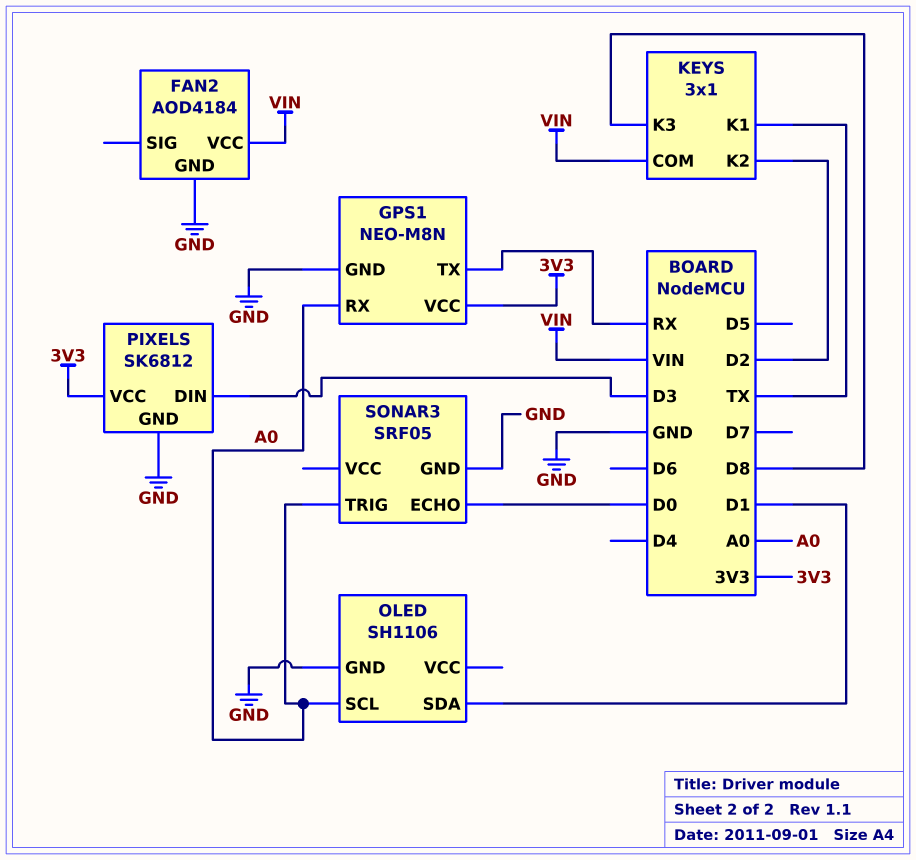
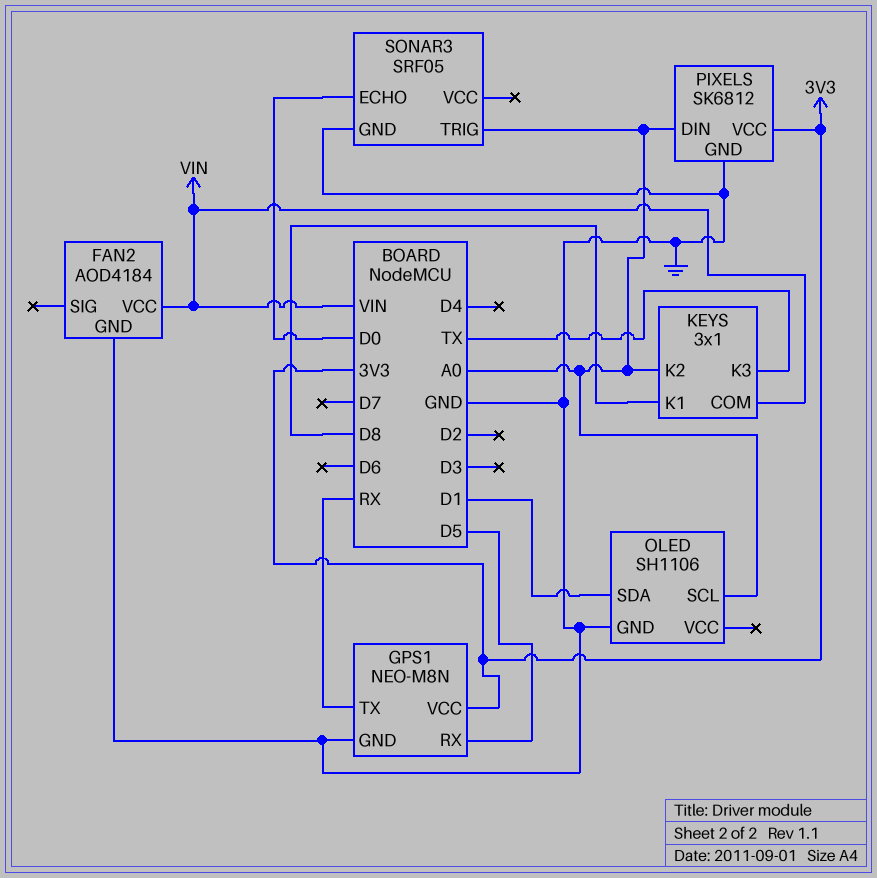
GPS1 pin RX: A0 -> D5
KEYS pin K1: TX -> D8
KEYS pin K2: D2 -> A0
KEYS pin K3: D8 -> TX
PIXELS pin DIN: D3 -> A0

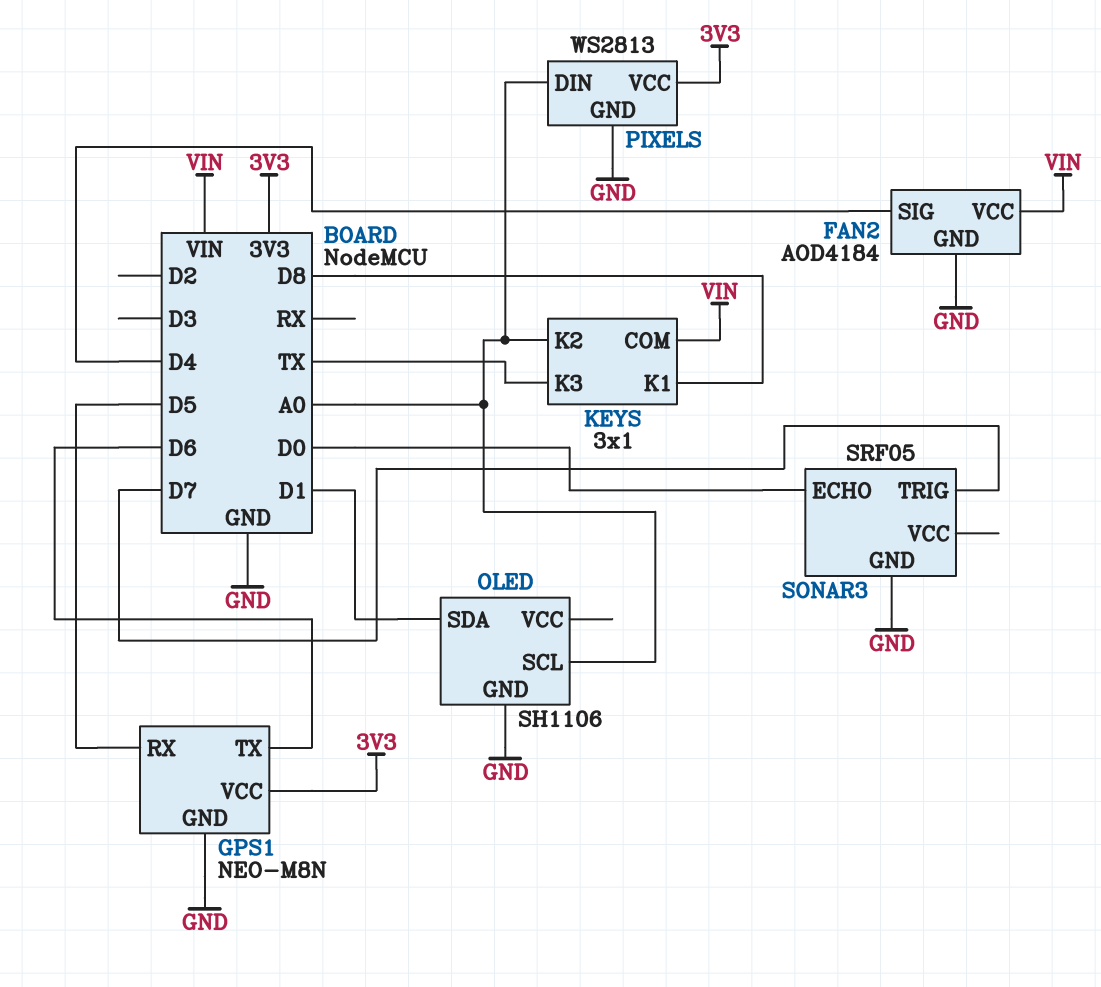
FAN2 pin SIG: none -> D4
GPS1 pin TX: RX -> D6
PIXELS: SK6812 -> WS2813
SONAR3 pin TRIG: A0 -> D7

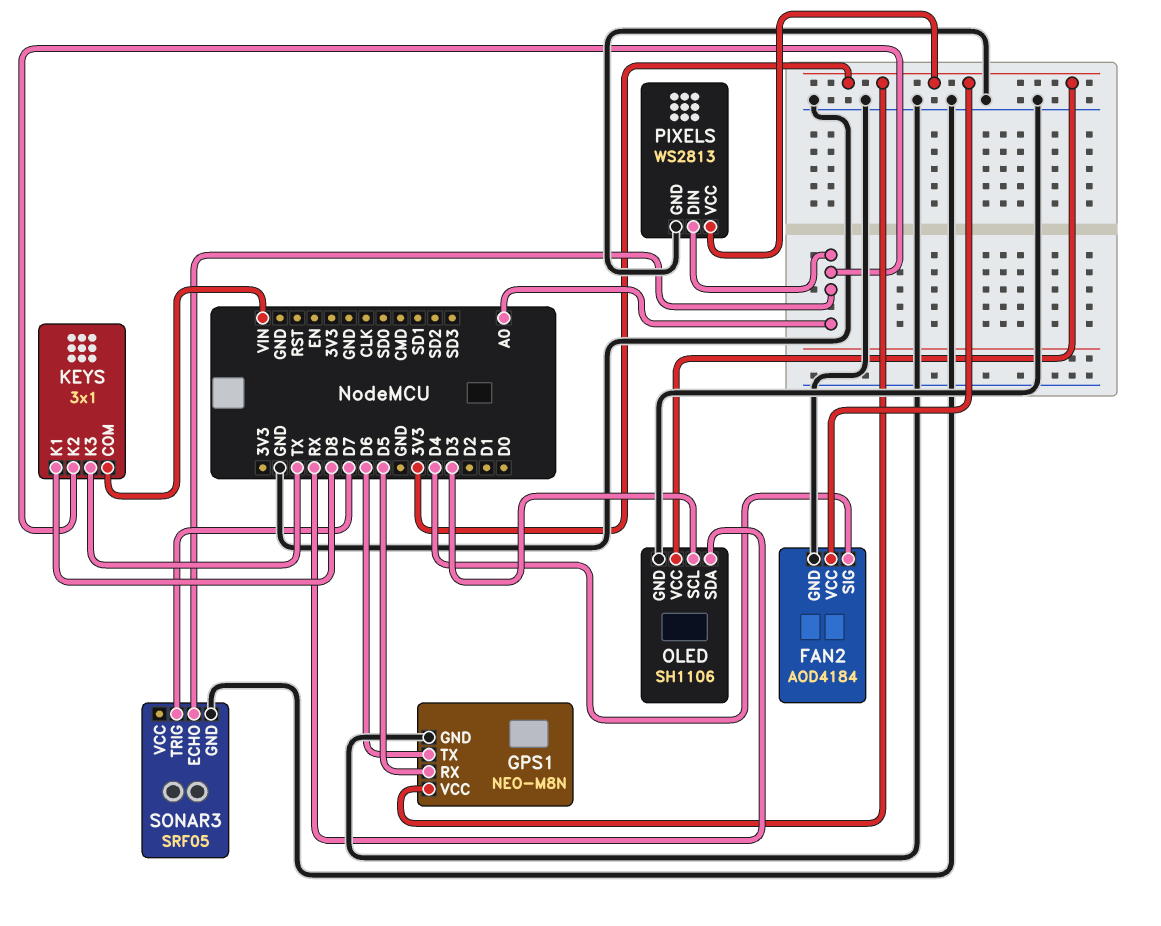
FAN2 pin VCC: VIN -> 3V3
OLED pin SCL: A0 -> D3
OLED pin SDA: D1 -> RX
OLED pin VCC: none -> 3V3
SONAR3 pin ECHO: D0 -> A0

